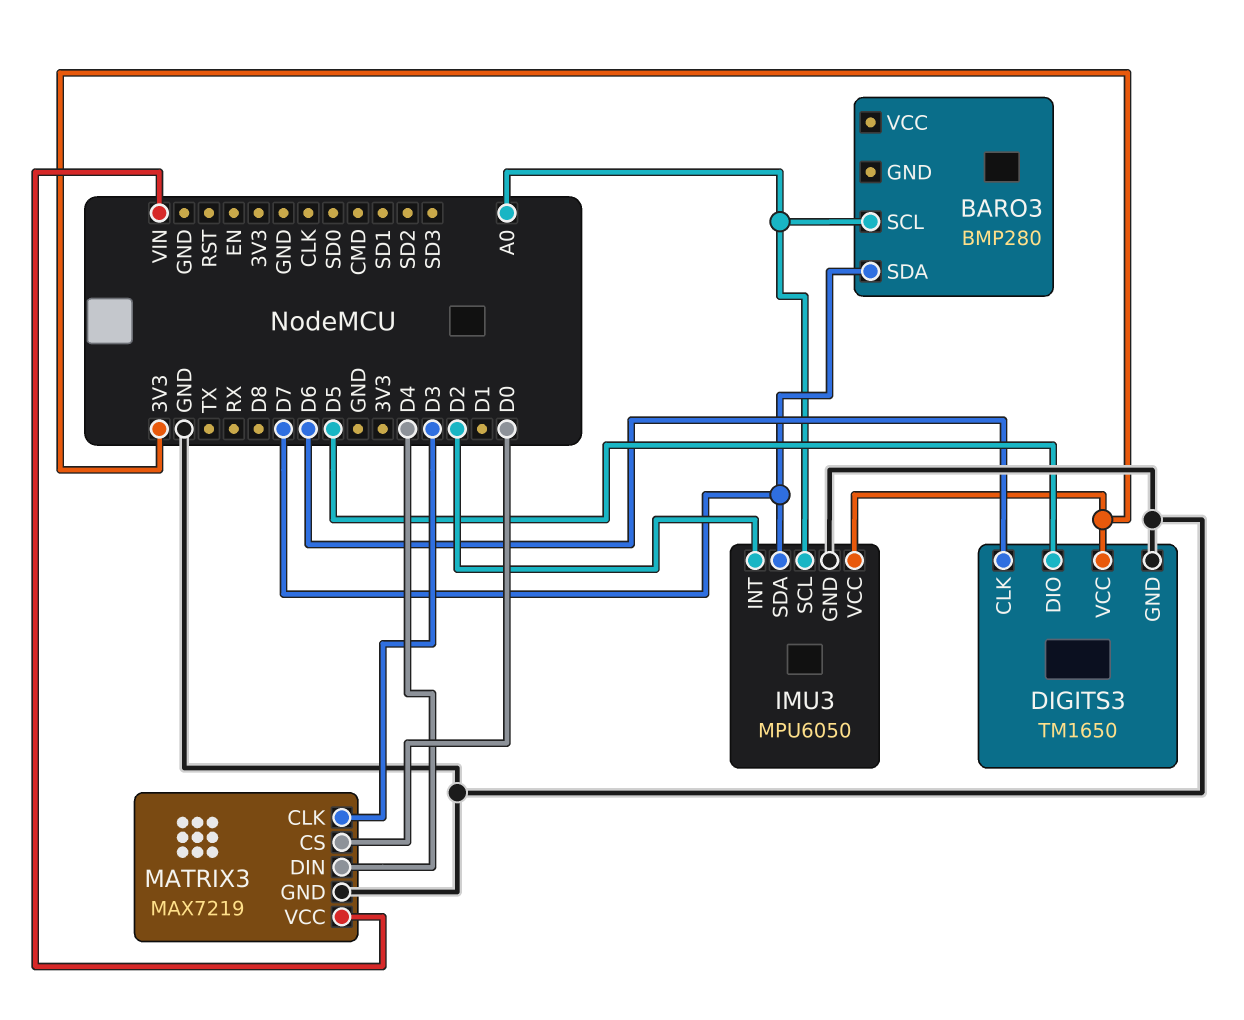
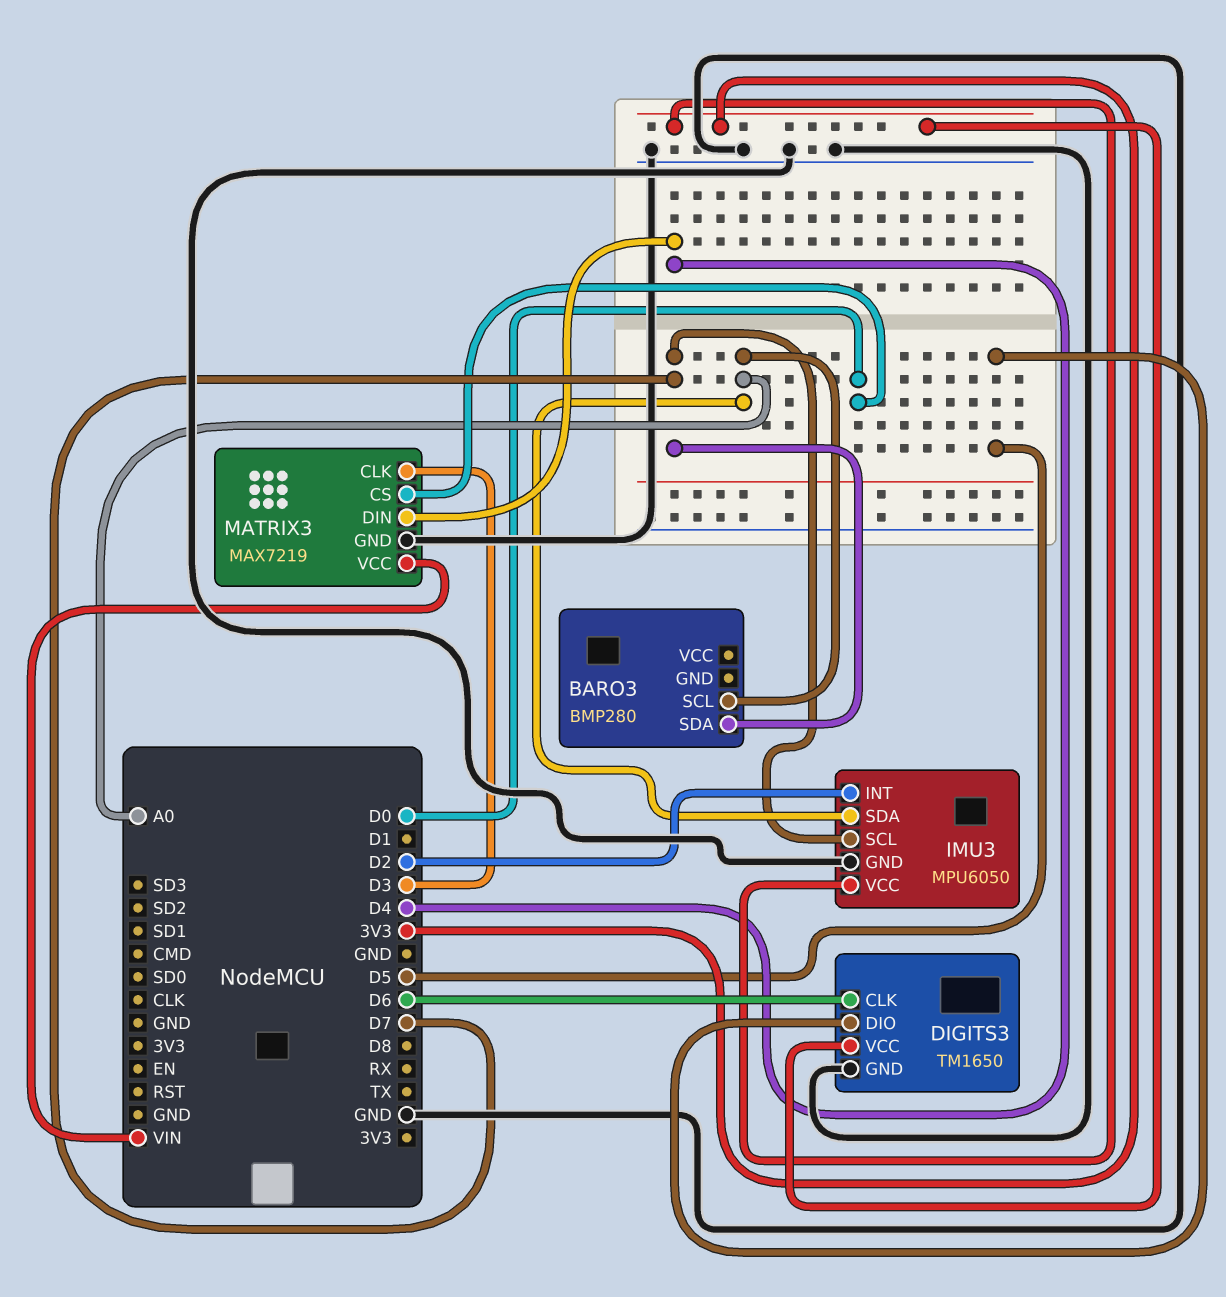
IMU3 pin SCL: A0 -> D7
IMU3 pin SDA: D7 -> A0

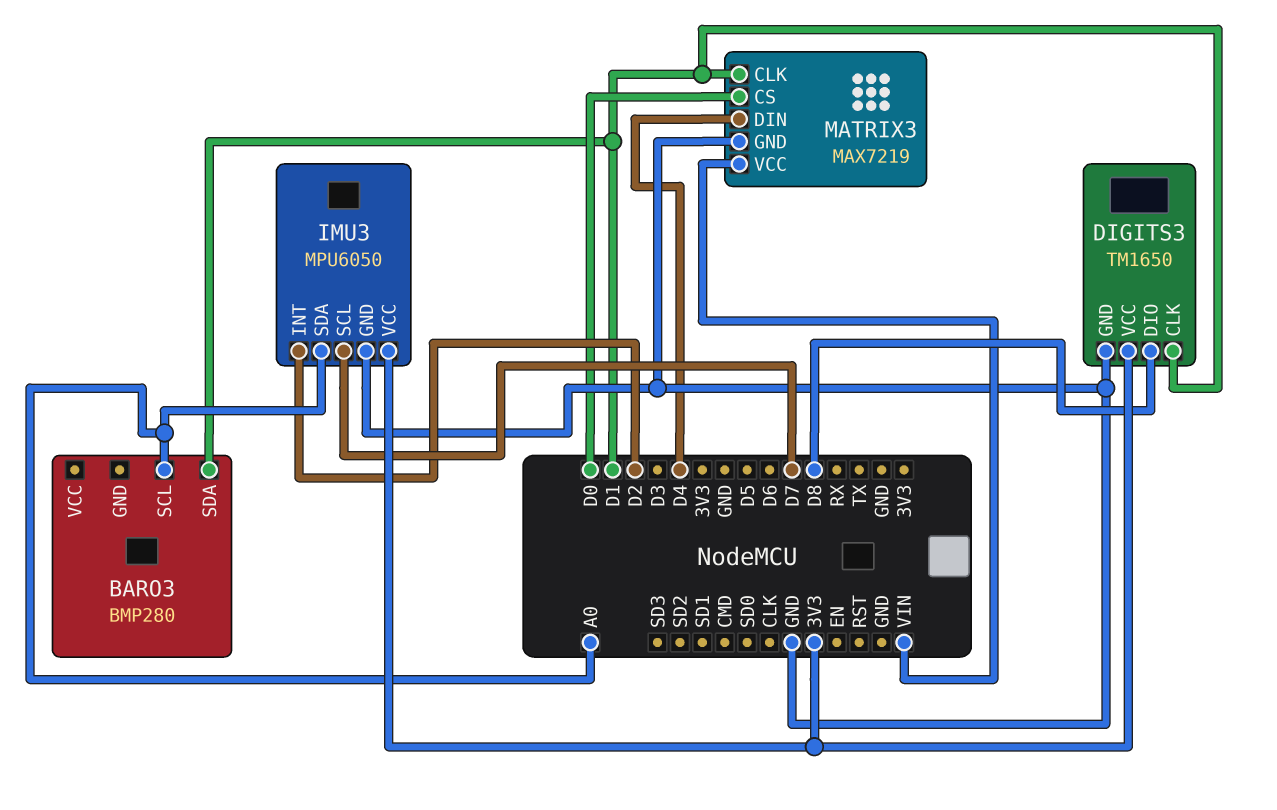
BARO3 pin SDA: D7 -> D1
DIGITS3 pin CLK: D6 -> D1
DIGITS3 pin DIO: D5 -> D8
MATRIX3 pin CLK: D3 -> D1

